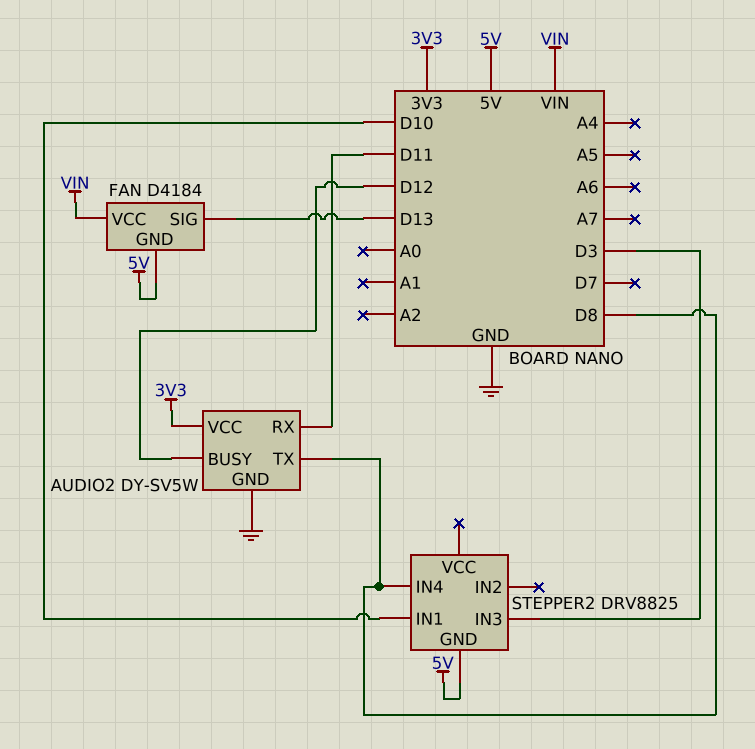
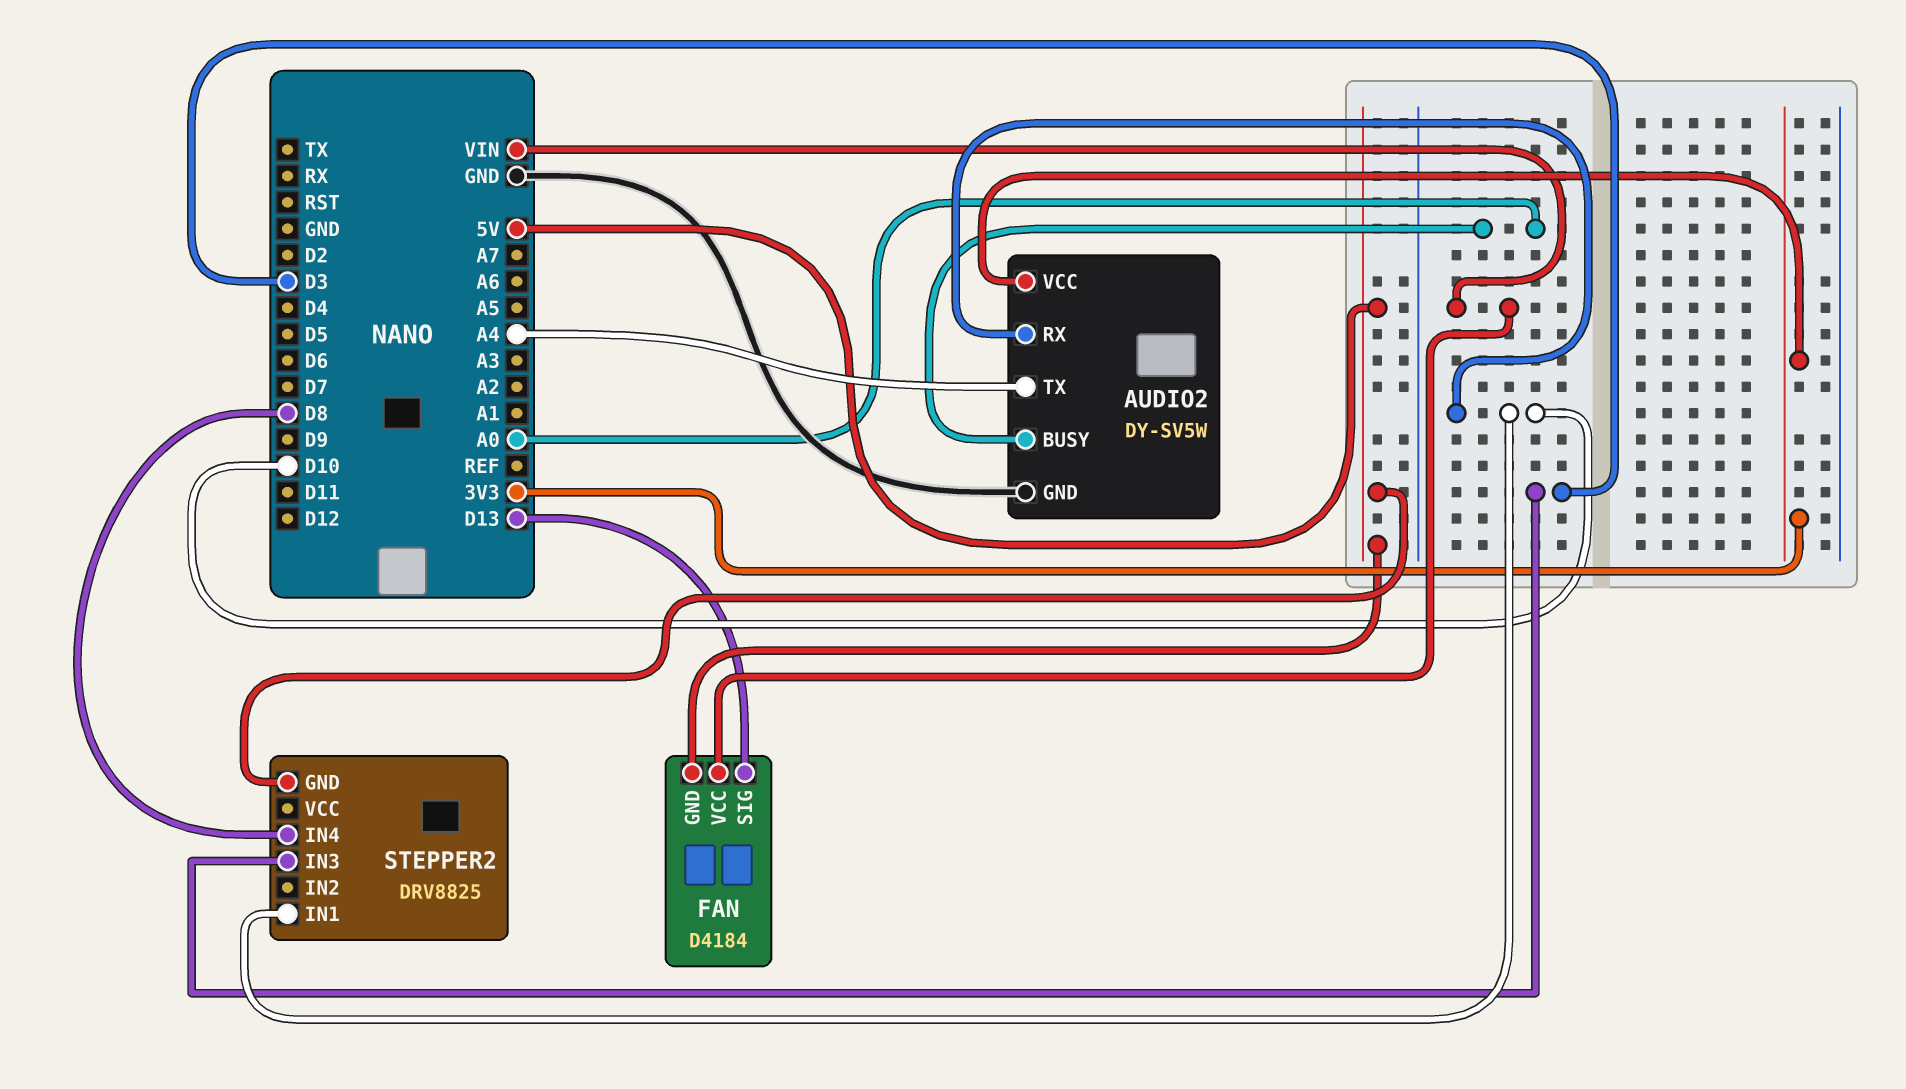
AUDIO2 pin BUSY: D12 -> A0
AUDIO2 pin RX: D11 -> D10
AUDIO2 pin TX: D8 -> A4

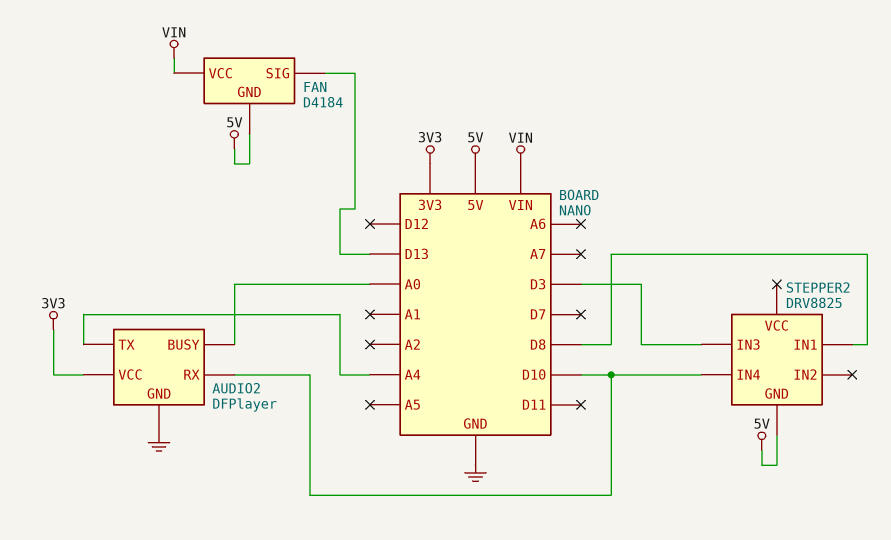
AUDIO2: DY-SV5W -> DFPlayer
STEPPER2 pin IN1: D10 -> D8
STEPPER2 pin IN4: D8 -> D10

